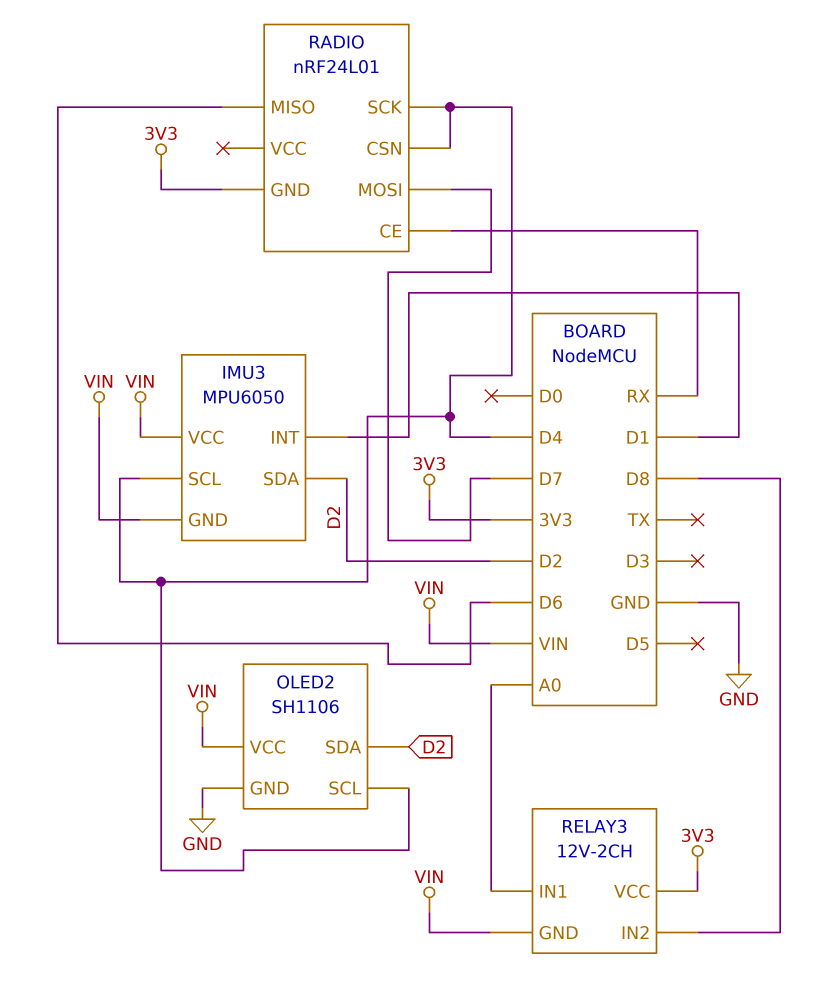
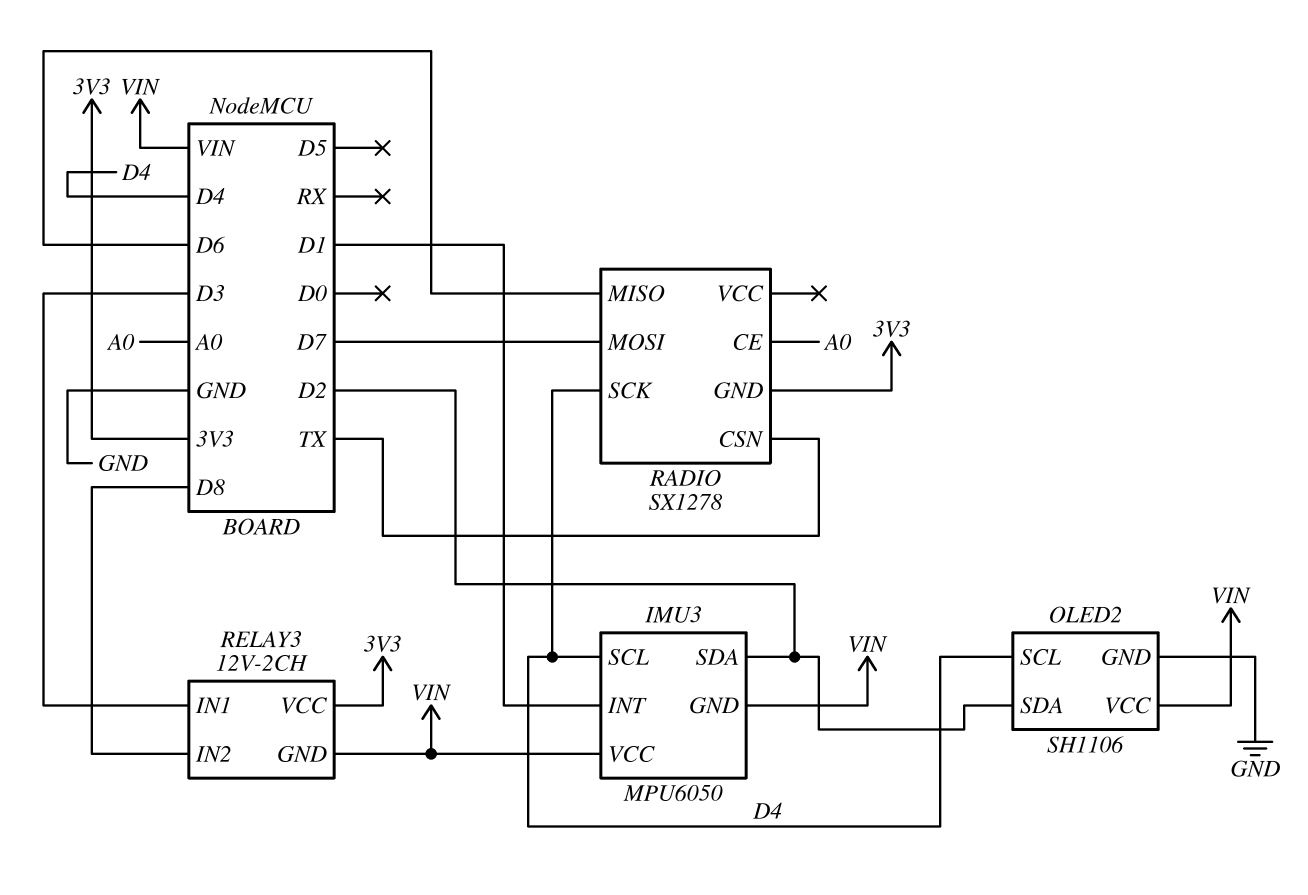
RADIO: nRF24L01 -> SX1278
RADIO pin CE: RX -> A0
RADIO pin CSN: D4 -> TX
RELAY3 pin IN1: A0 -> D3

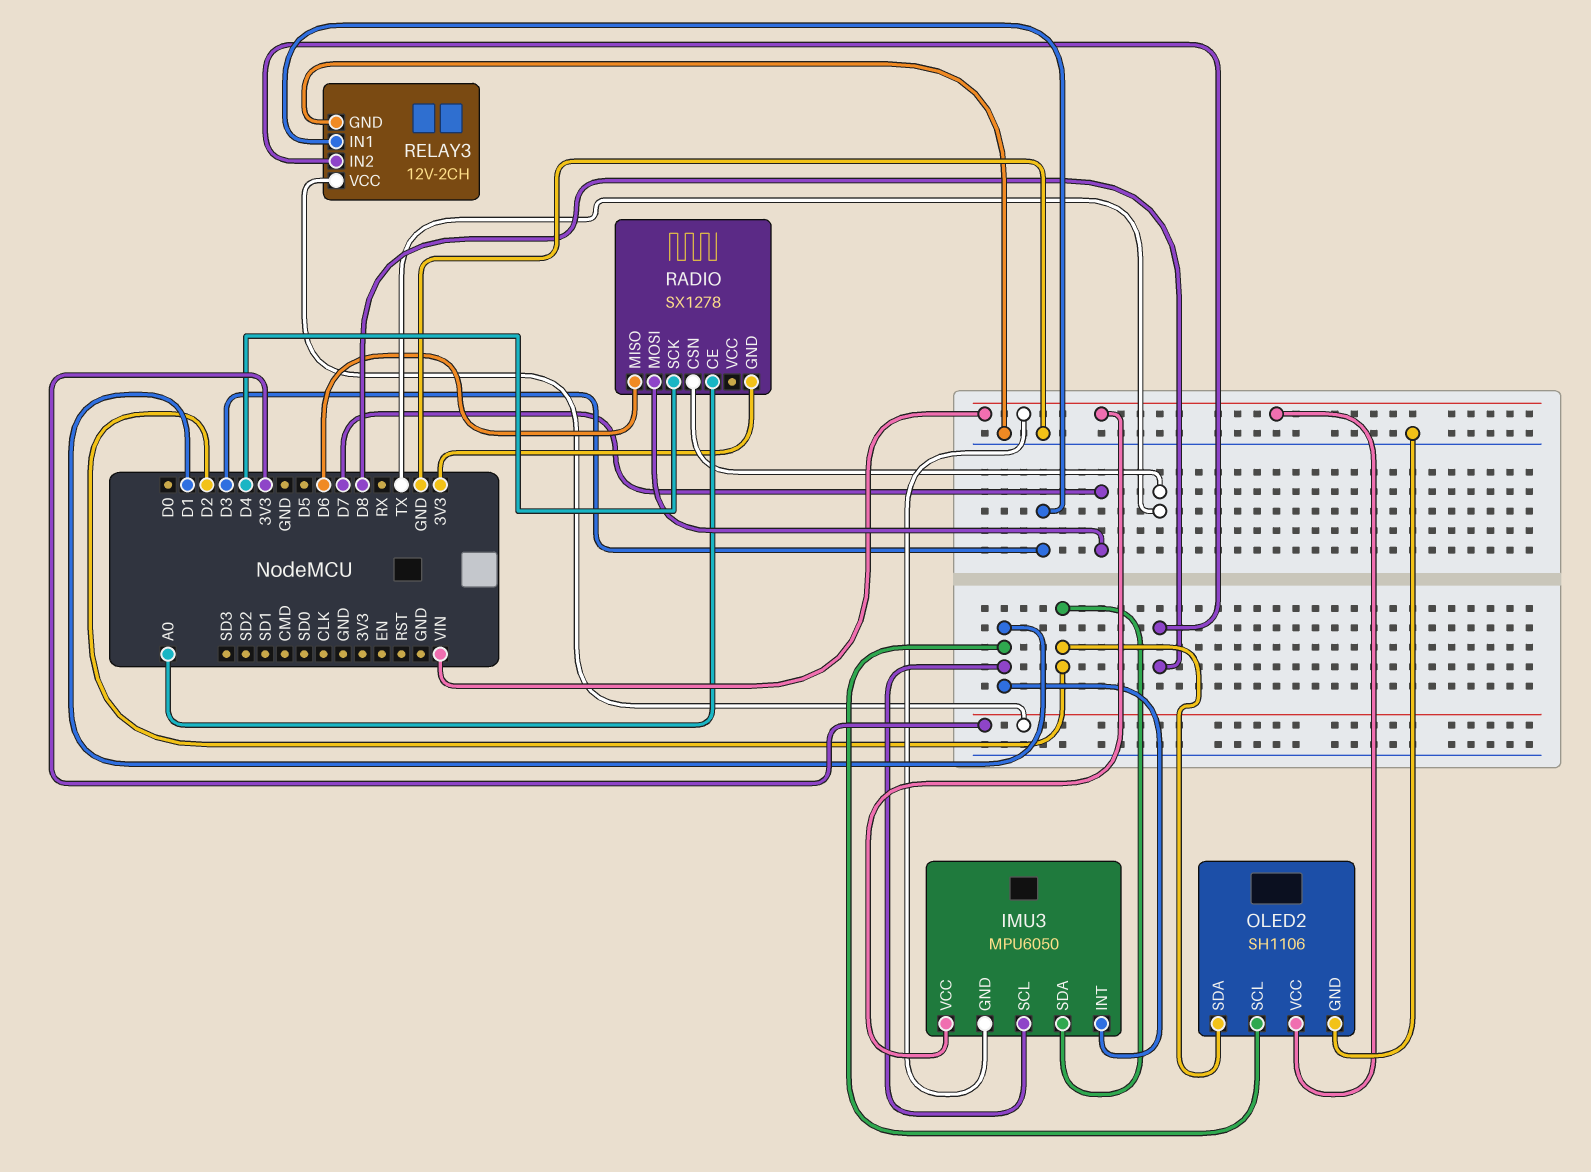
IMU3 pin SCL: D4 -> D1
OLED2 pin SCL: D4 -> D1
RELAY3 pin GND: VIN -> GND

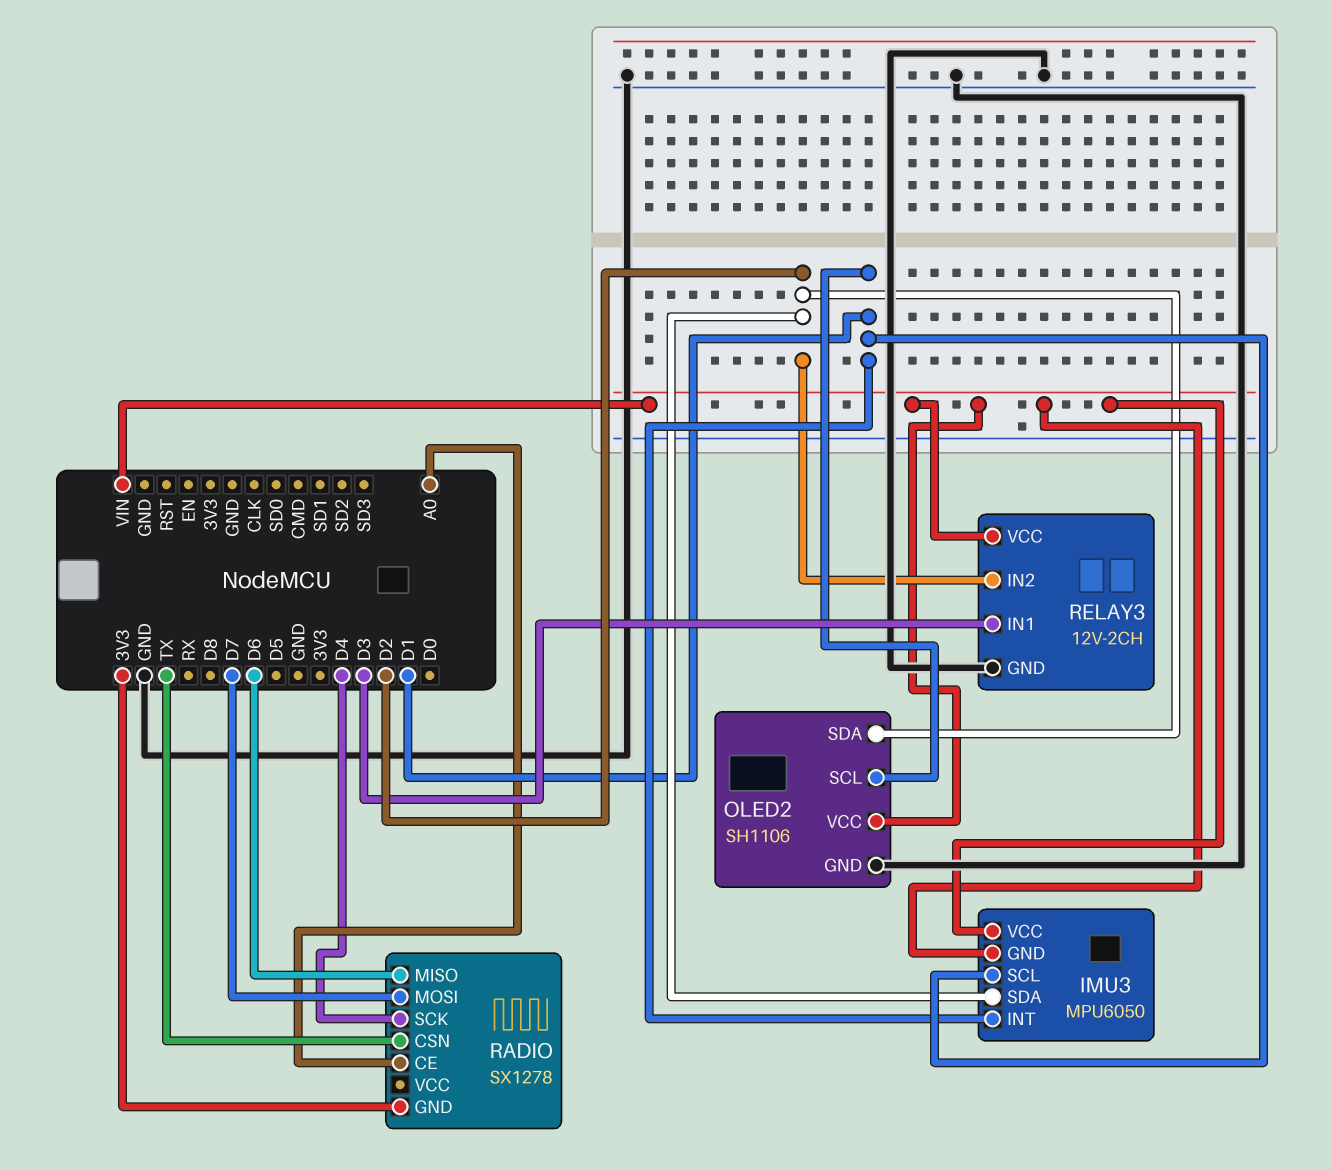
RELAY3 pin IN2: D8 -> D2
RELAY3 pin VCC: 3V3 -> VIN

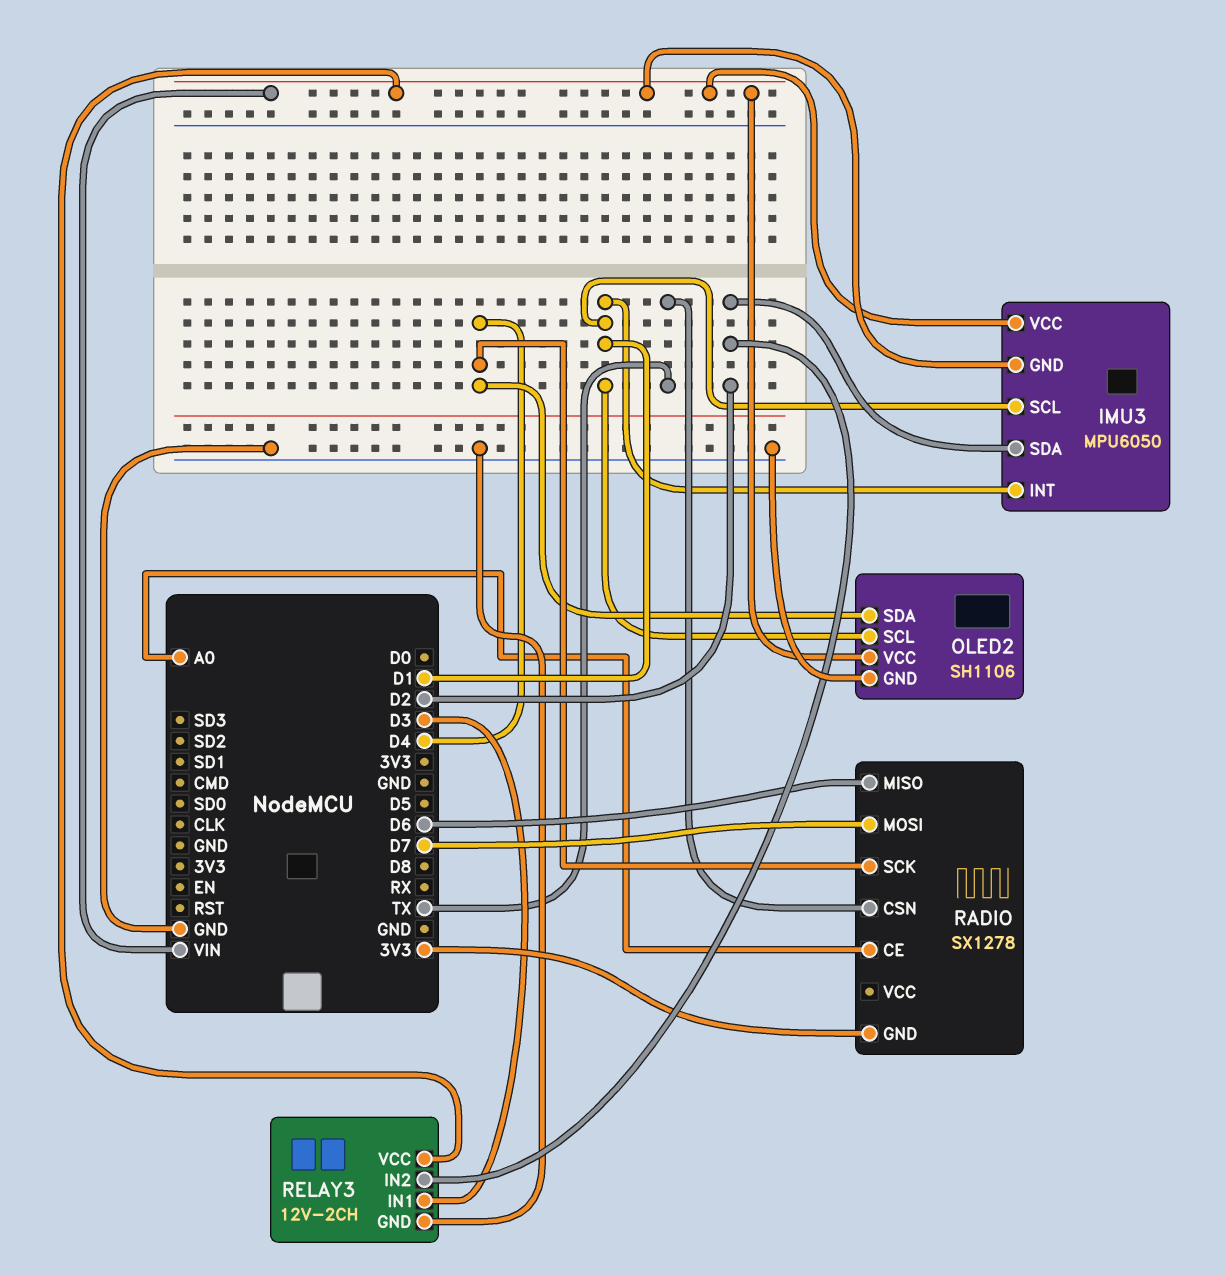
OLED2 pin SDA: D2 -> D4

